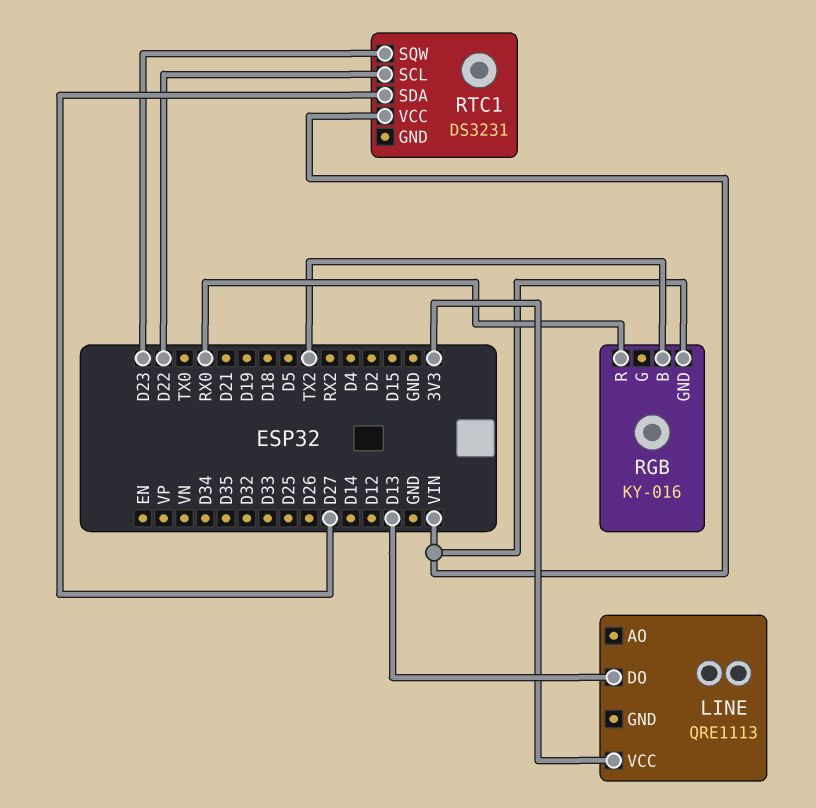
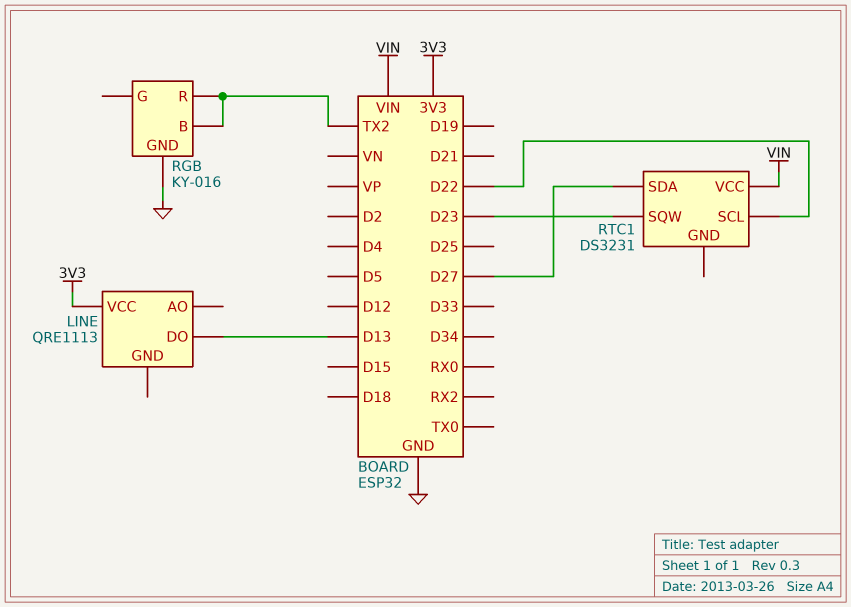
RGB pin GND: VIN -> GND
RGB pin R: RX0 -> TX2

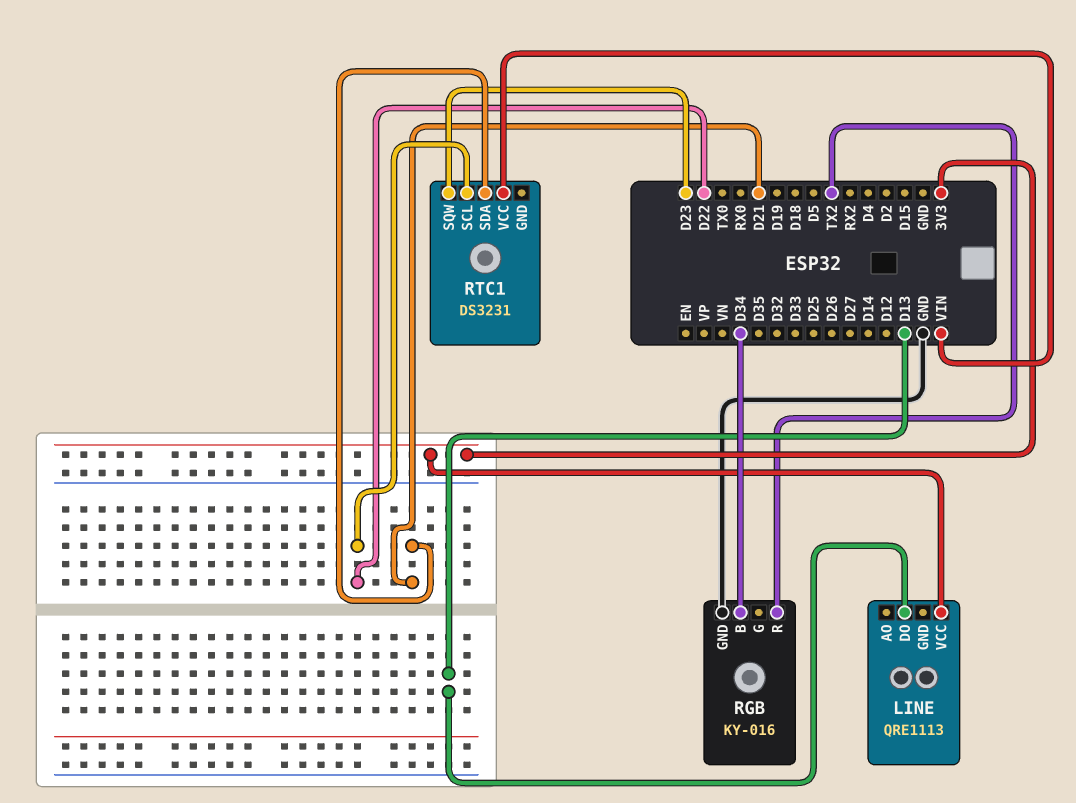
RGB pin B: TX2 -> D34
RTC1 pin SDA: D27 -> D21

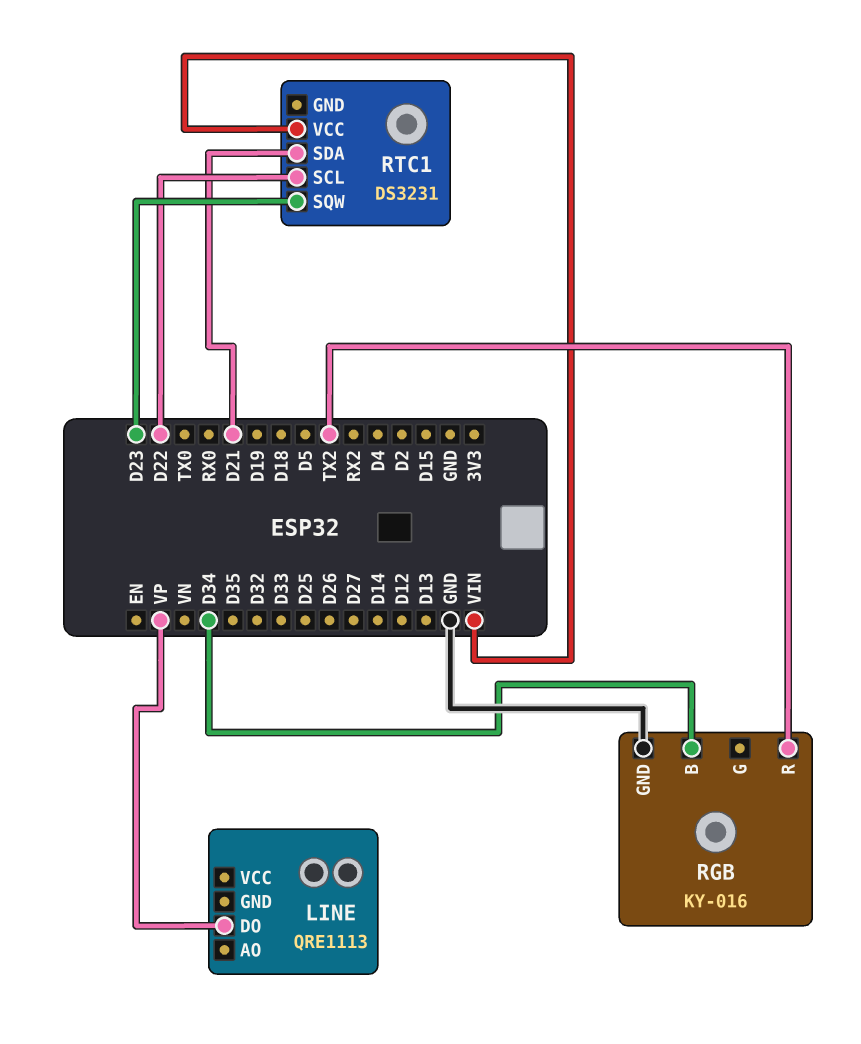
LINE pin DO: D13 -> VP
LINE pin VCC: 3V3 -> none

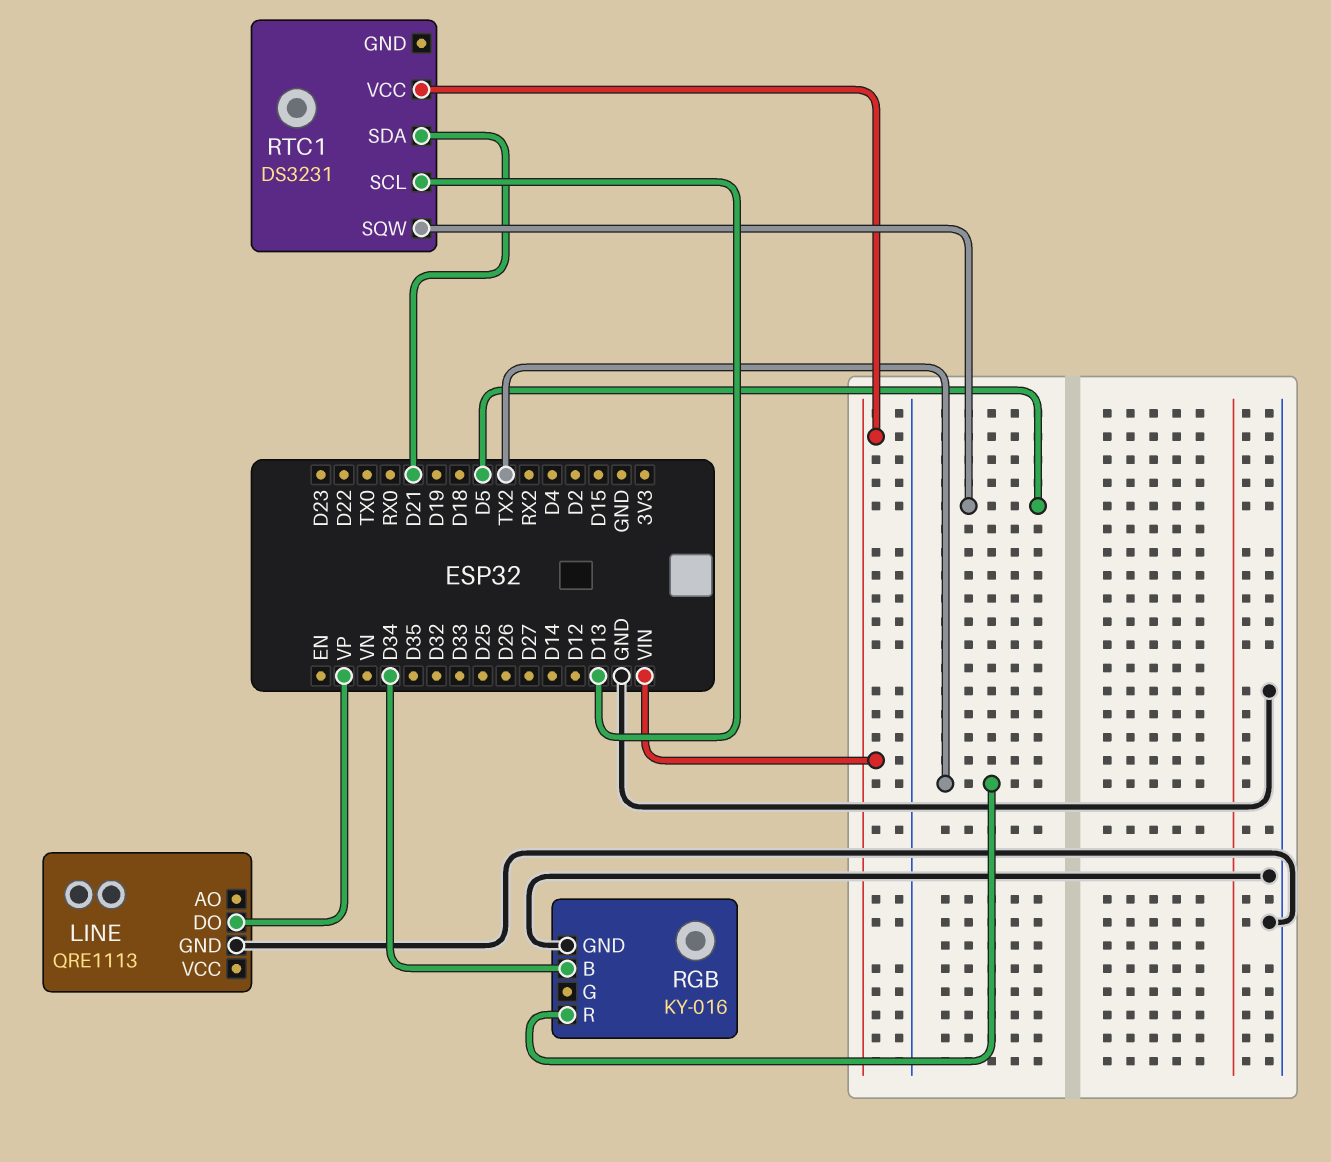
LINE pin GND: none -> GND
RTC1 pin SCL: D22 -> D13
RTC1 pin SQW: D23 -> D5

